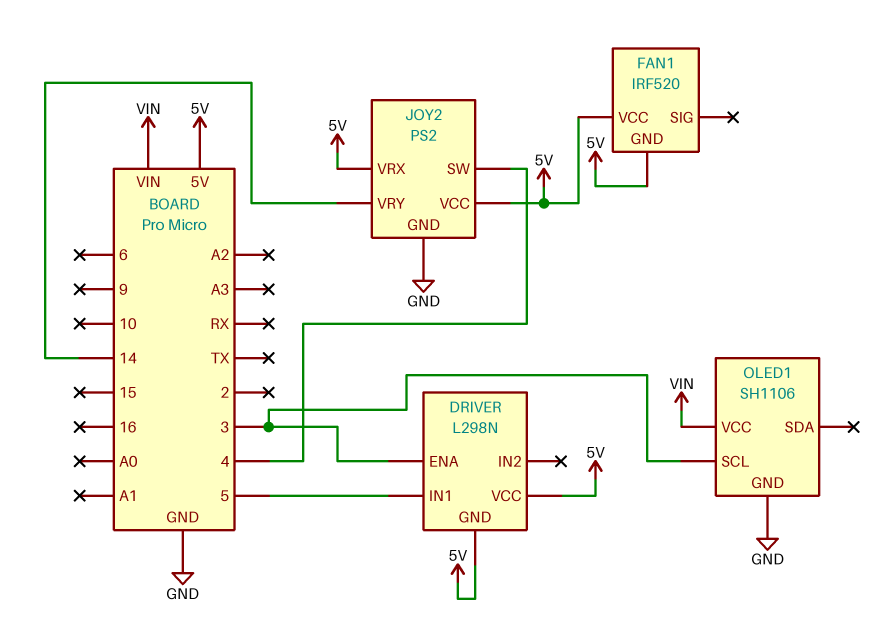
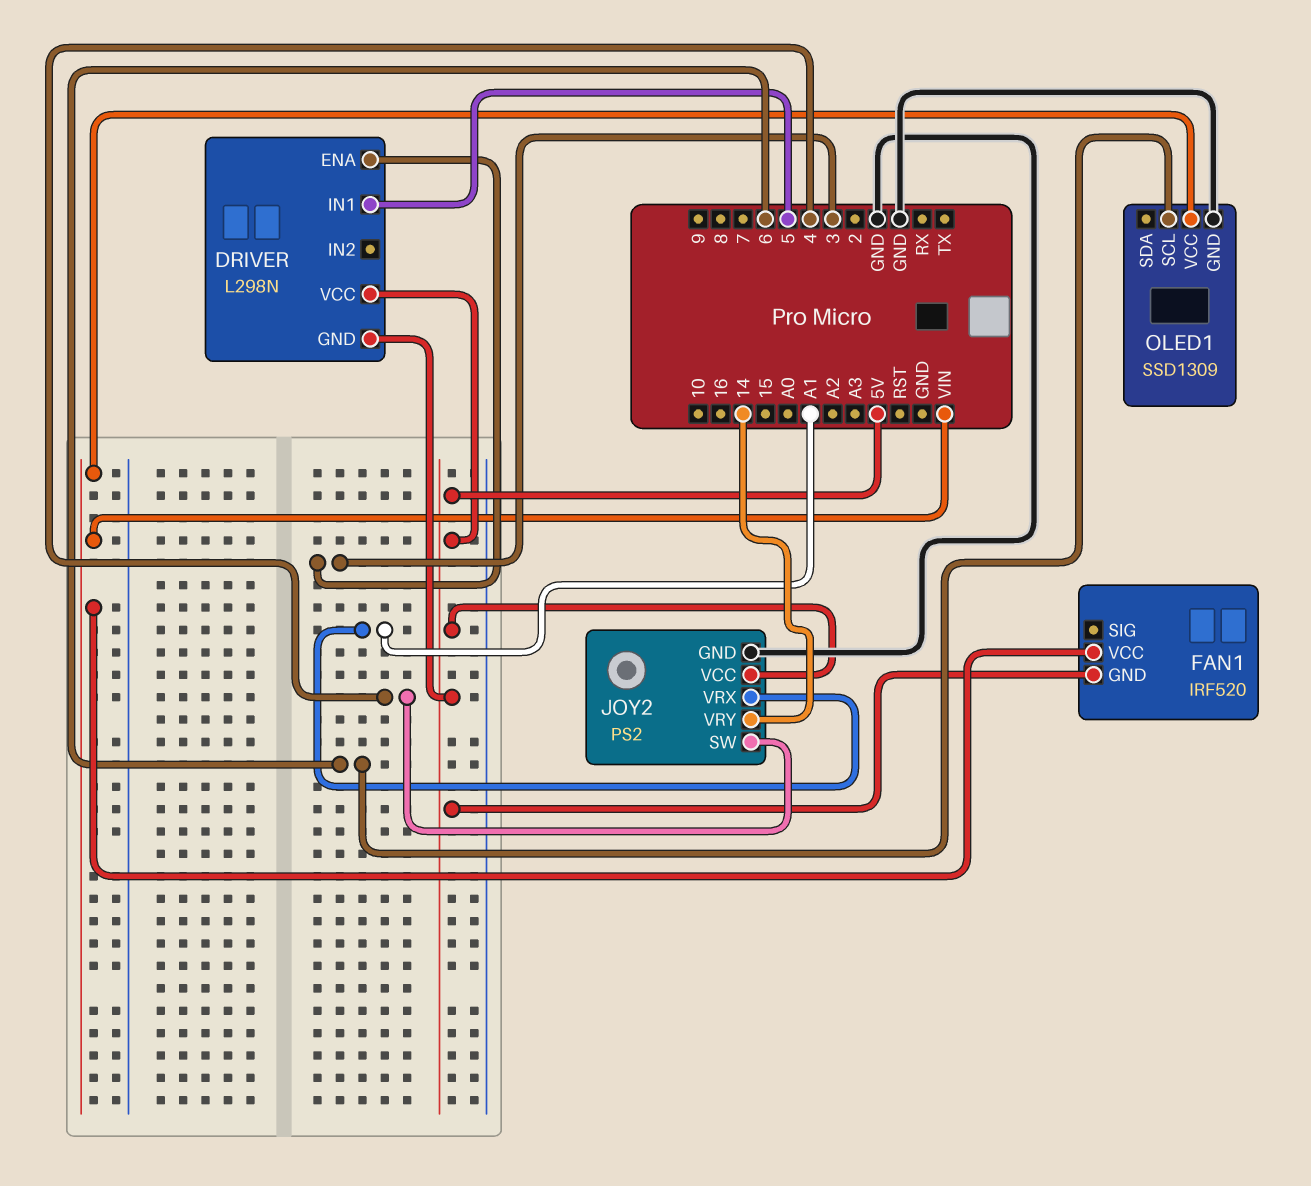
FAN1 pin VCC: 5V -> VIN
JOY2 pin VRX: 5V -> A1
OLED1: SH1106 -> SSD1309
OLED1 pin SCL: 3 -> 6

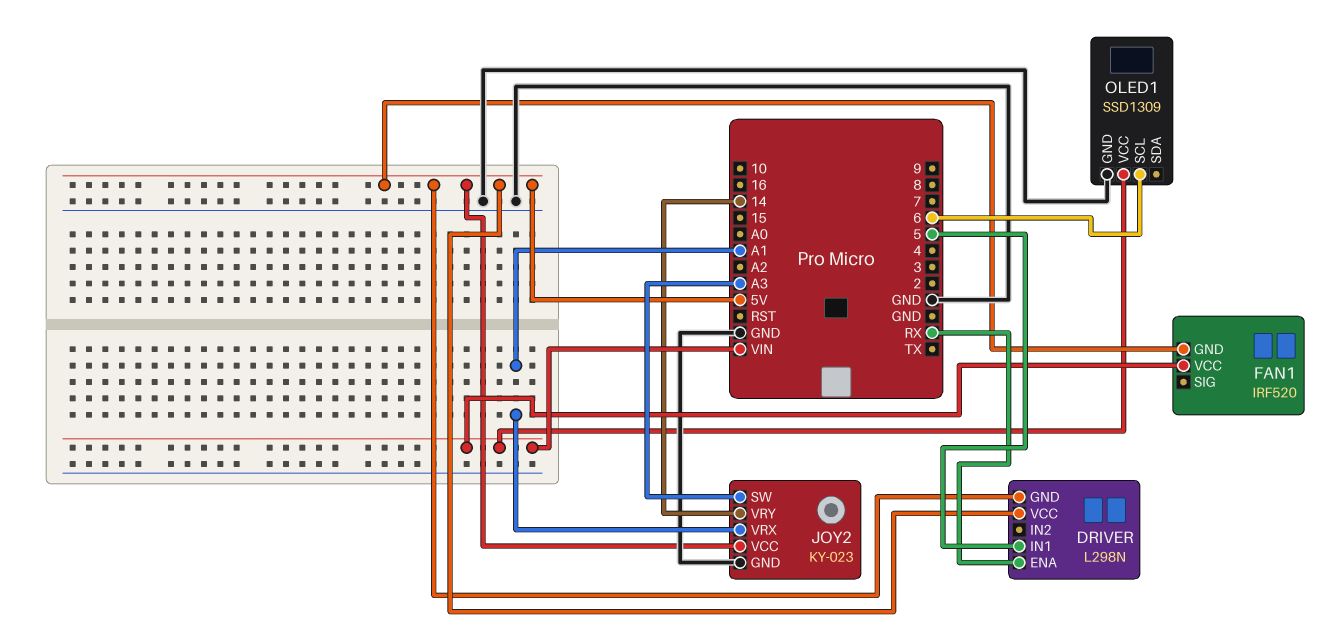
DRIVER pin ENA: 3 -> RX
JOY2: PS2 -> KY-023
JOY2 pin SW: 4 -> A3

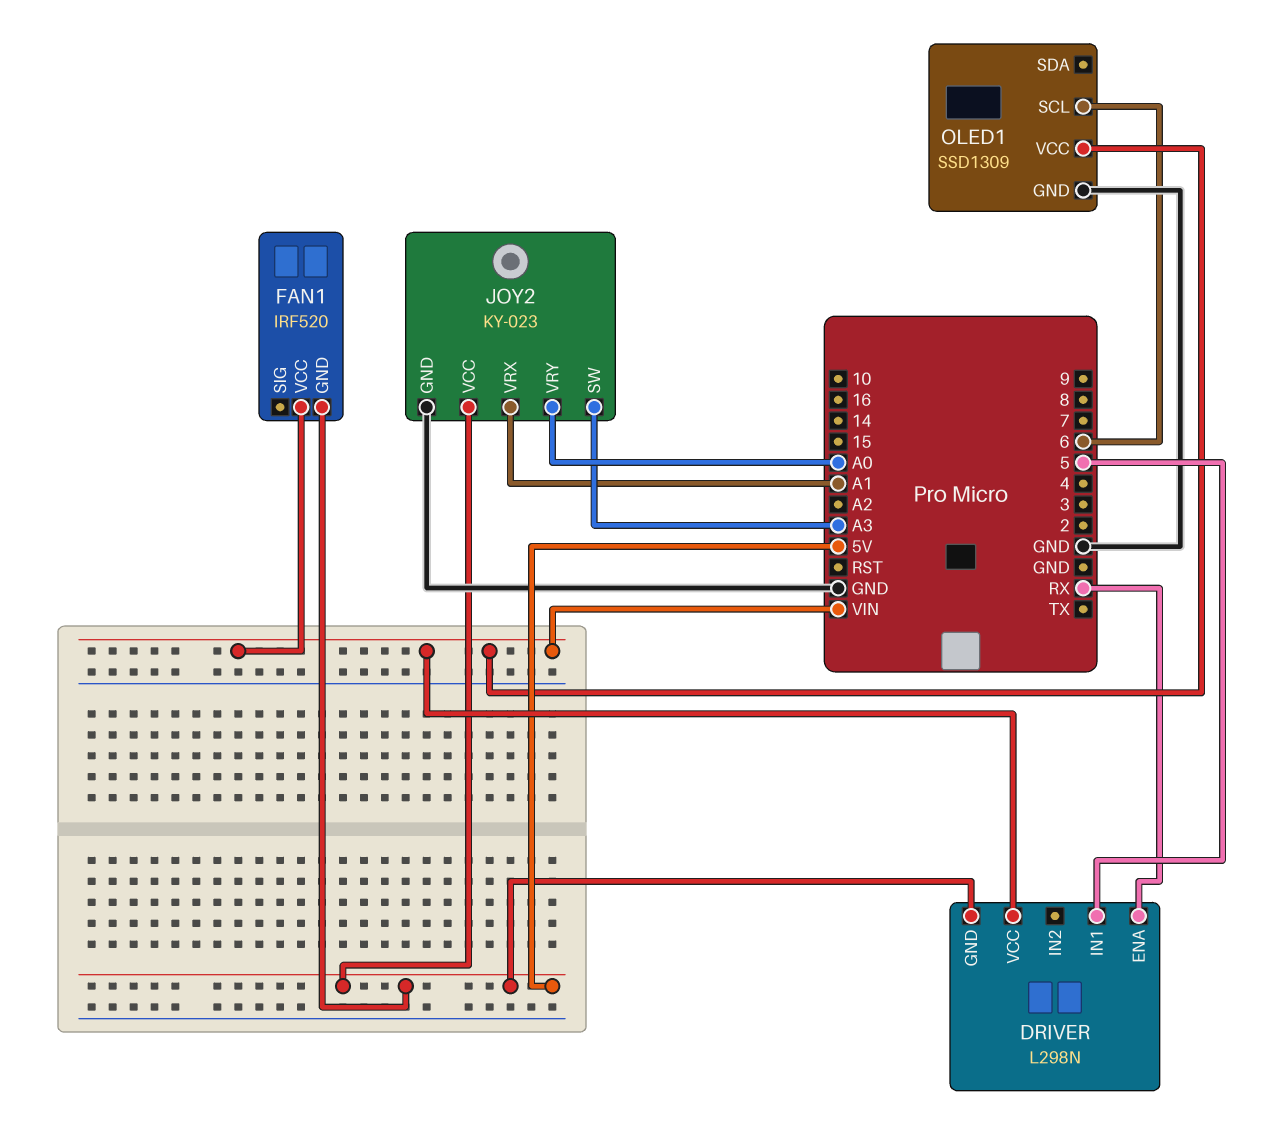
DRIVER pin VCC: 5V -> VIN
JOY2 pin VRY: 14 -> A0

